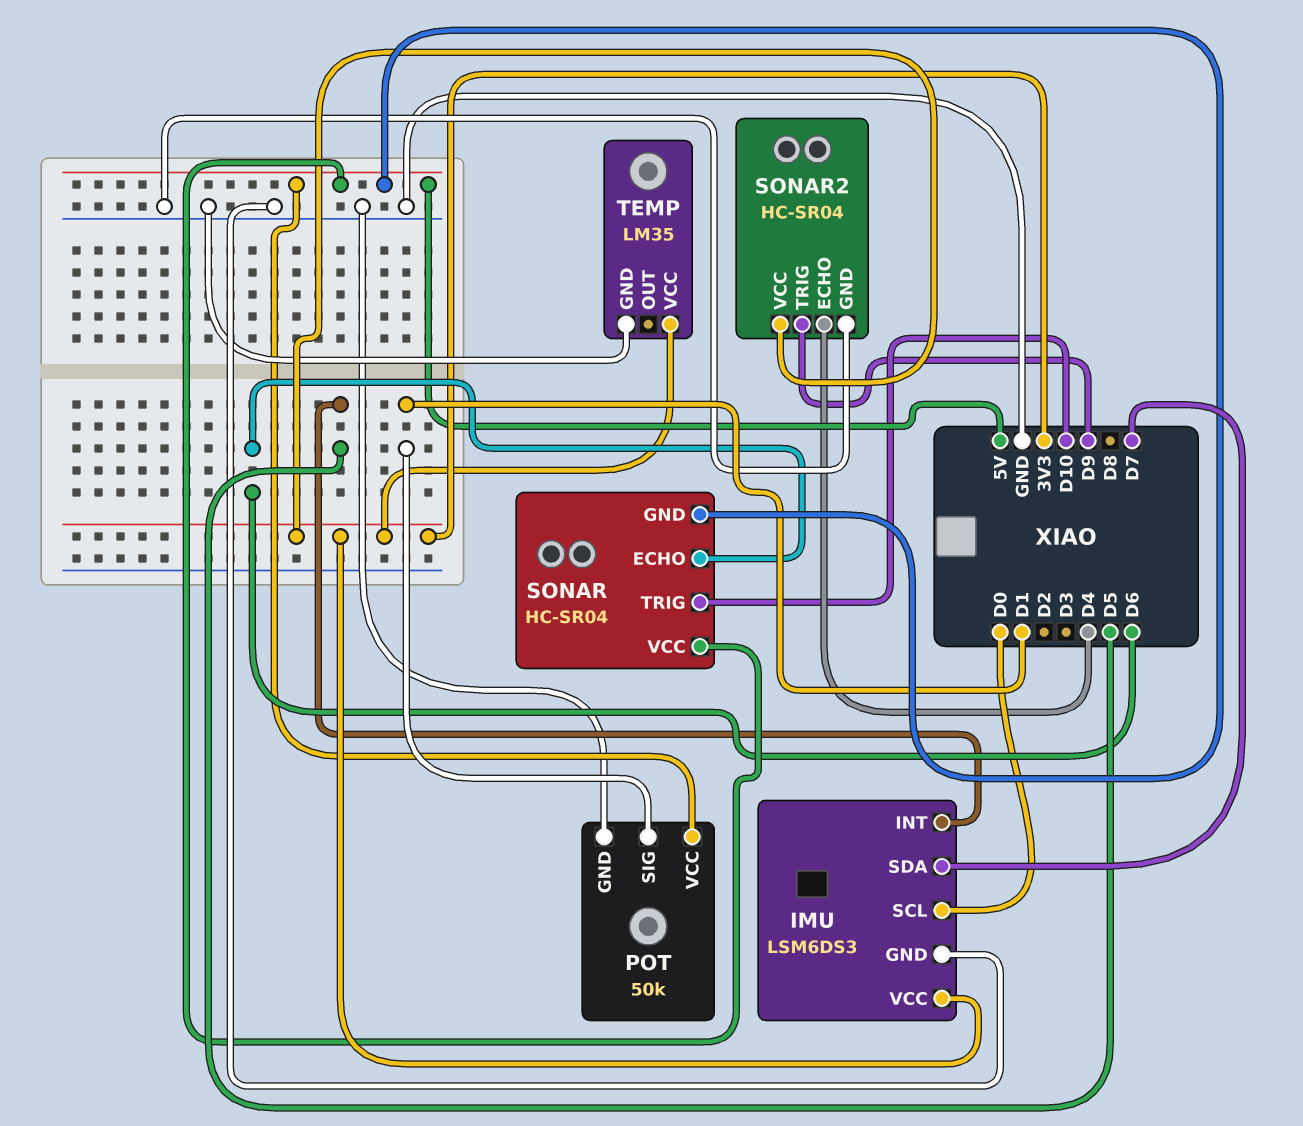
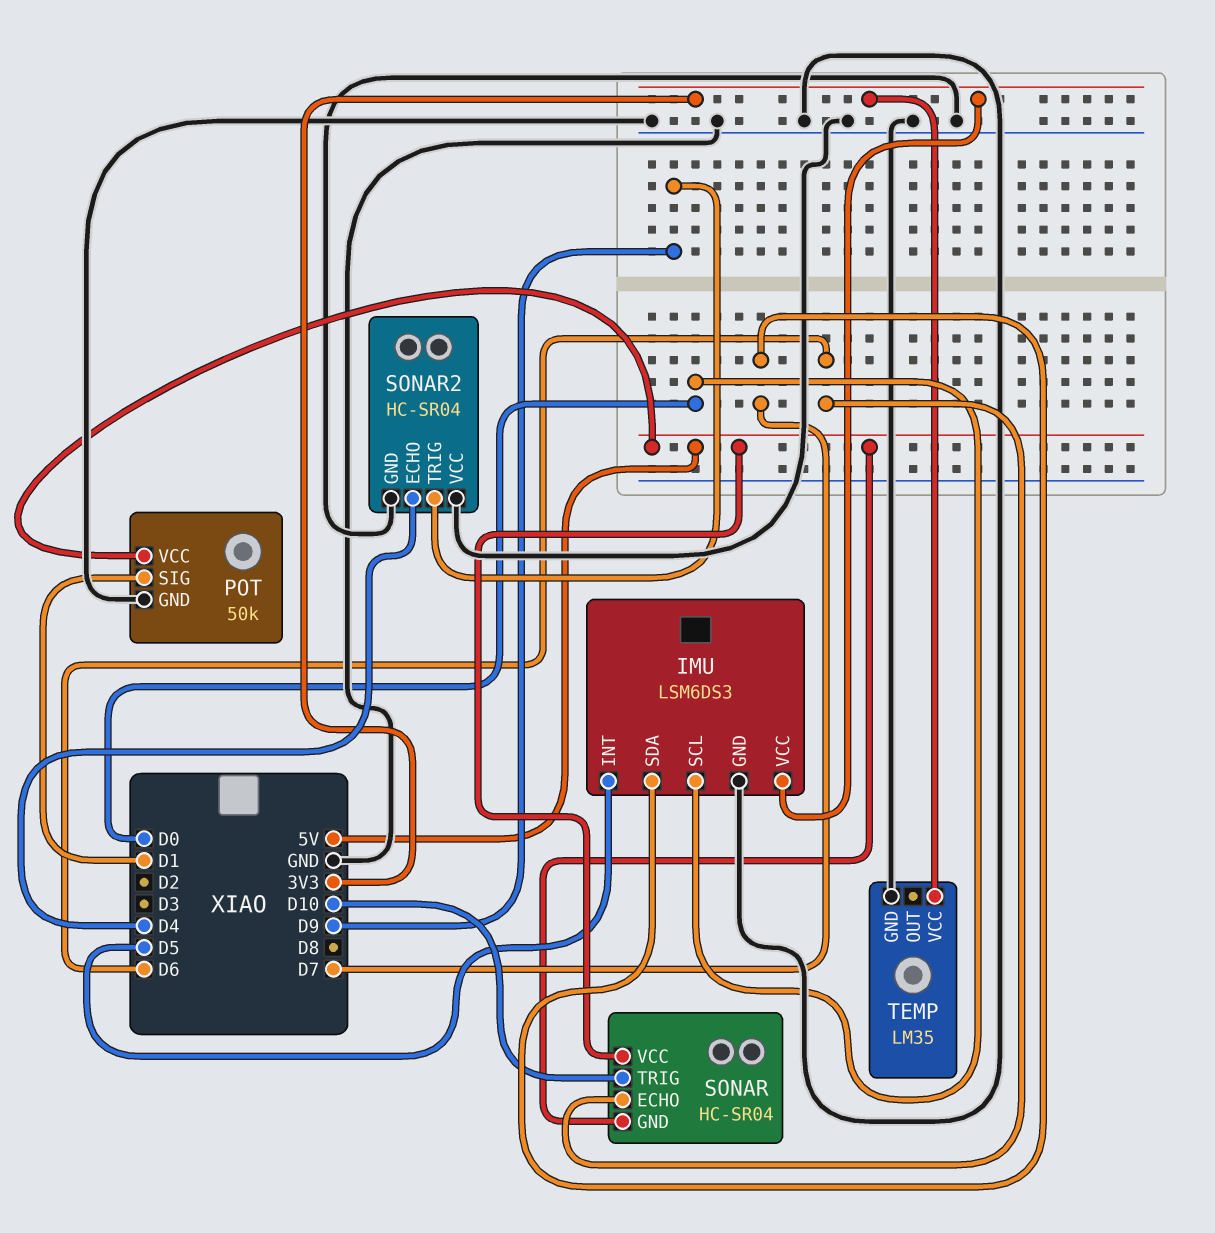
SONAR2 pin VCC: 3V3 -> GND

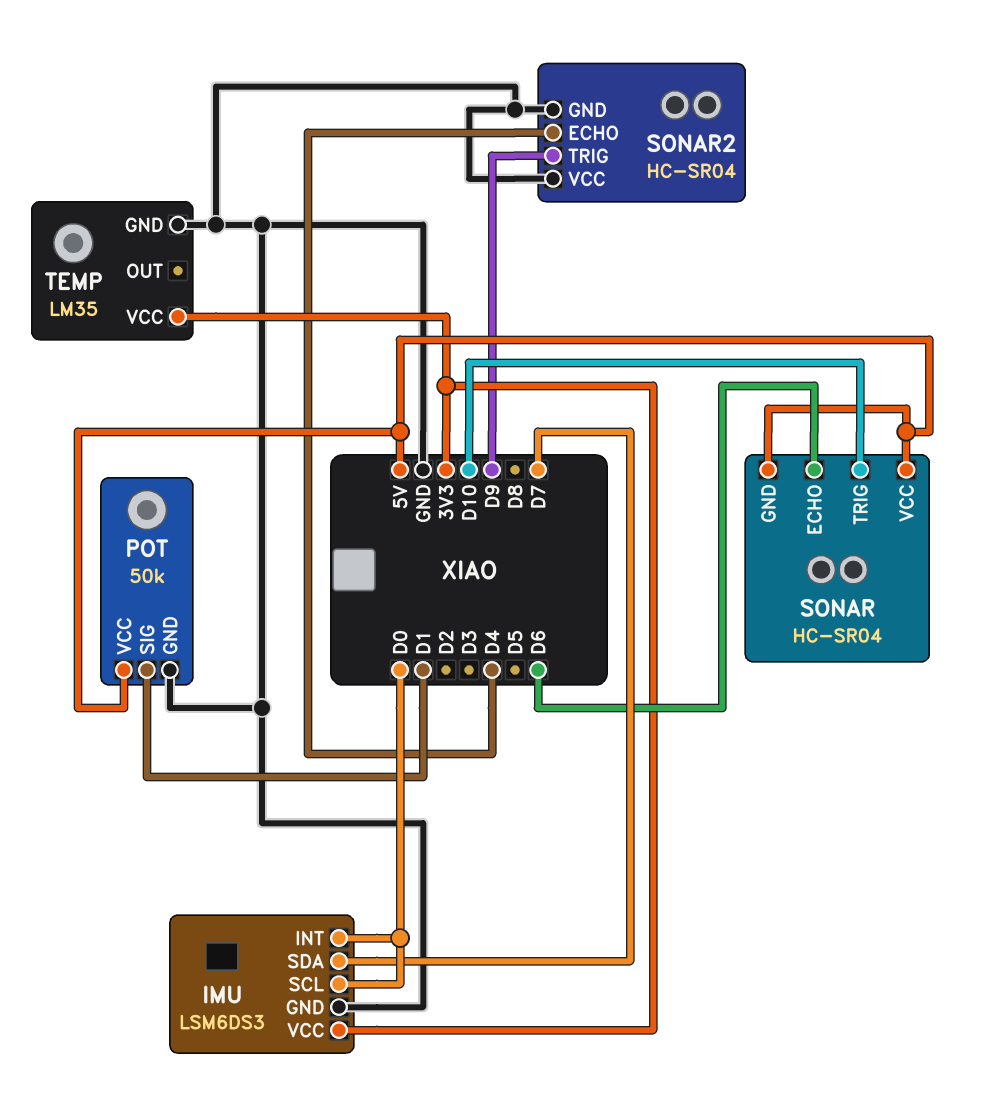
IMU pin INT: D5 -> D0

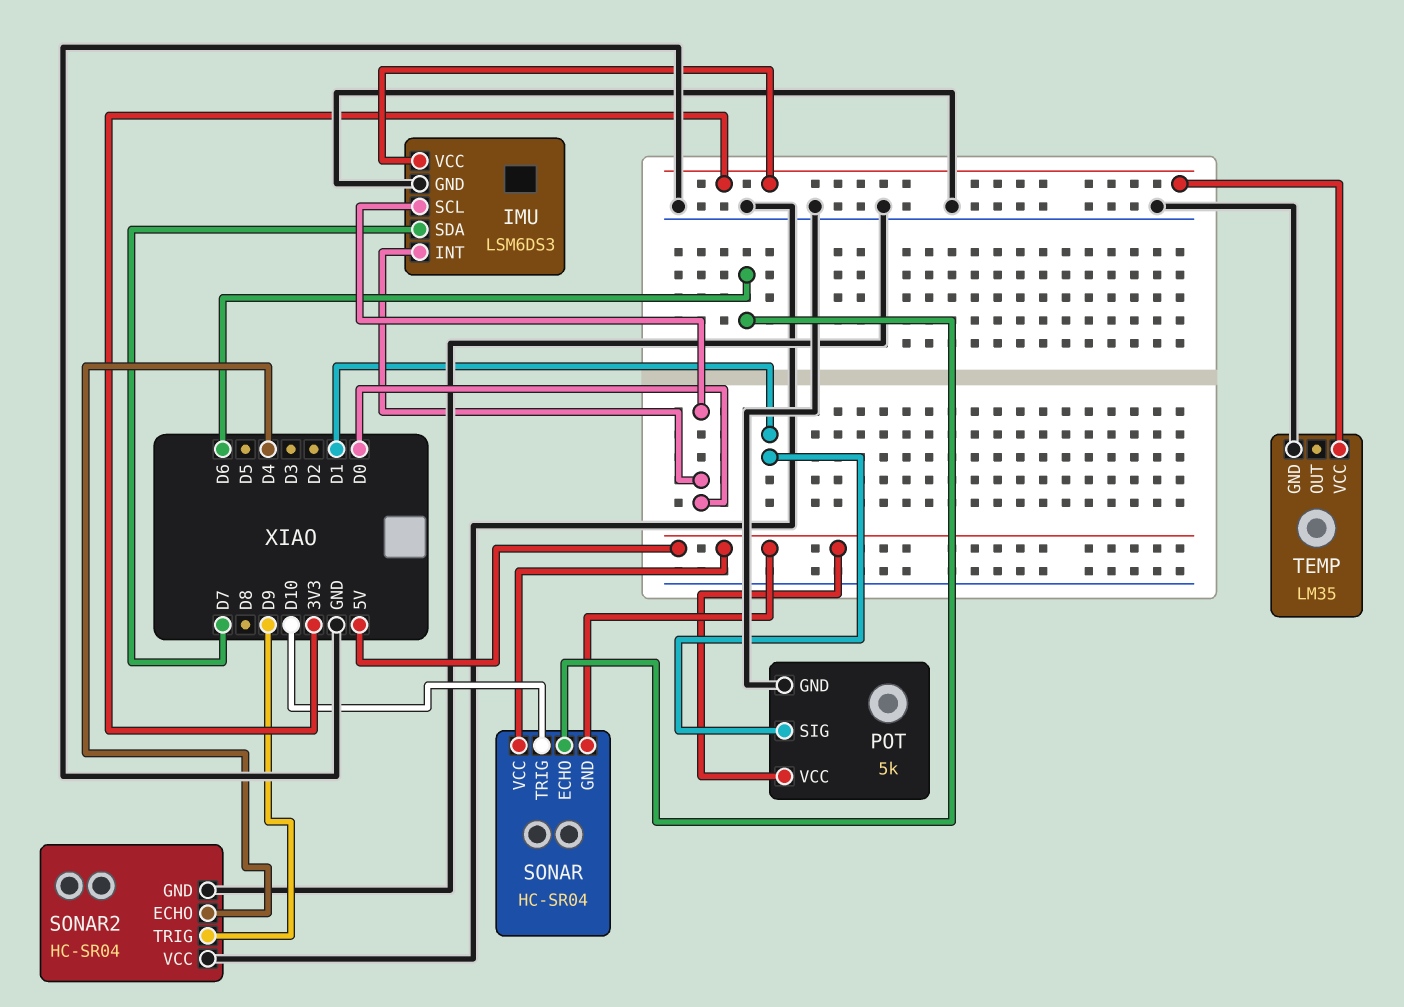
POT: 50k -> 5k

